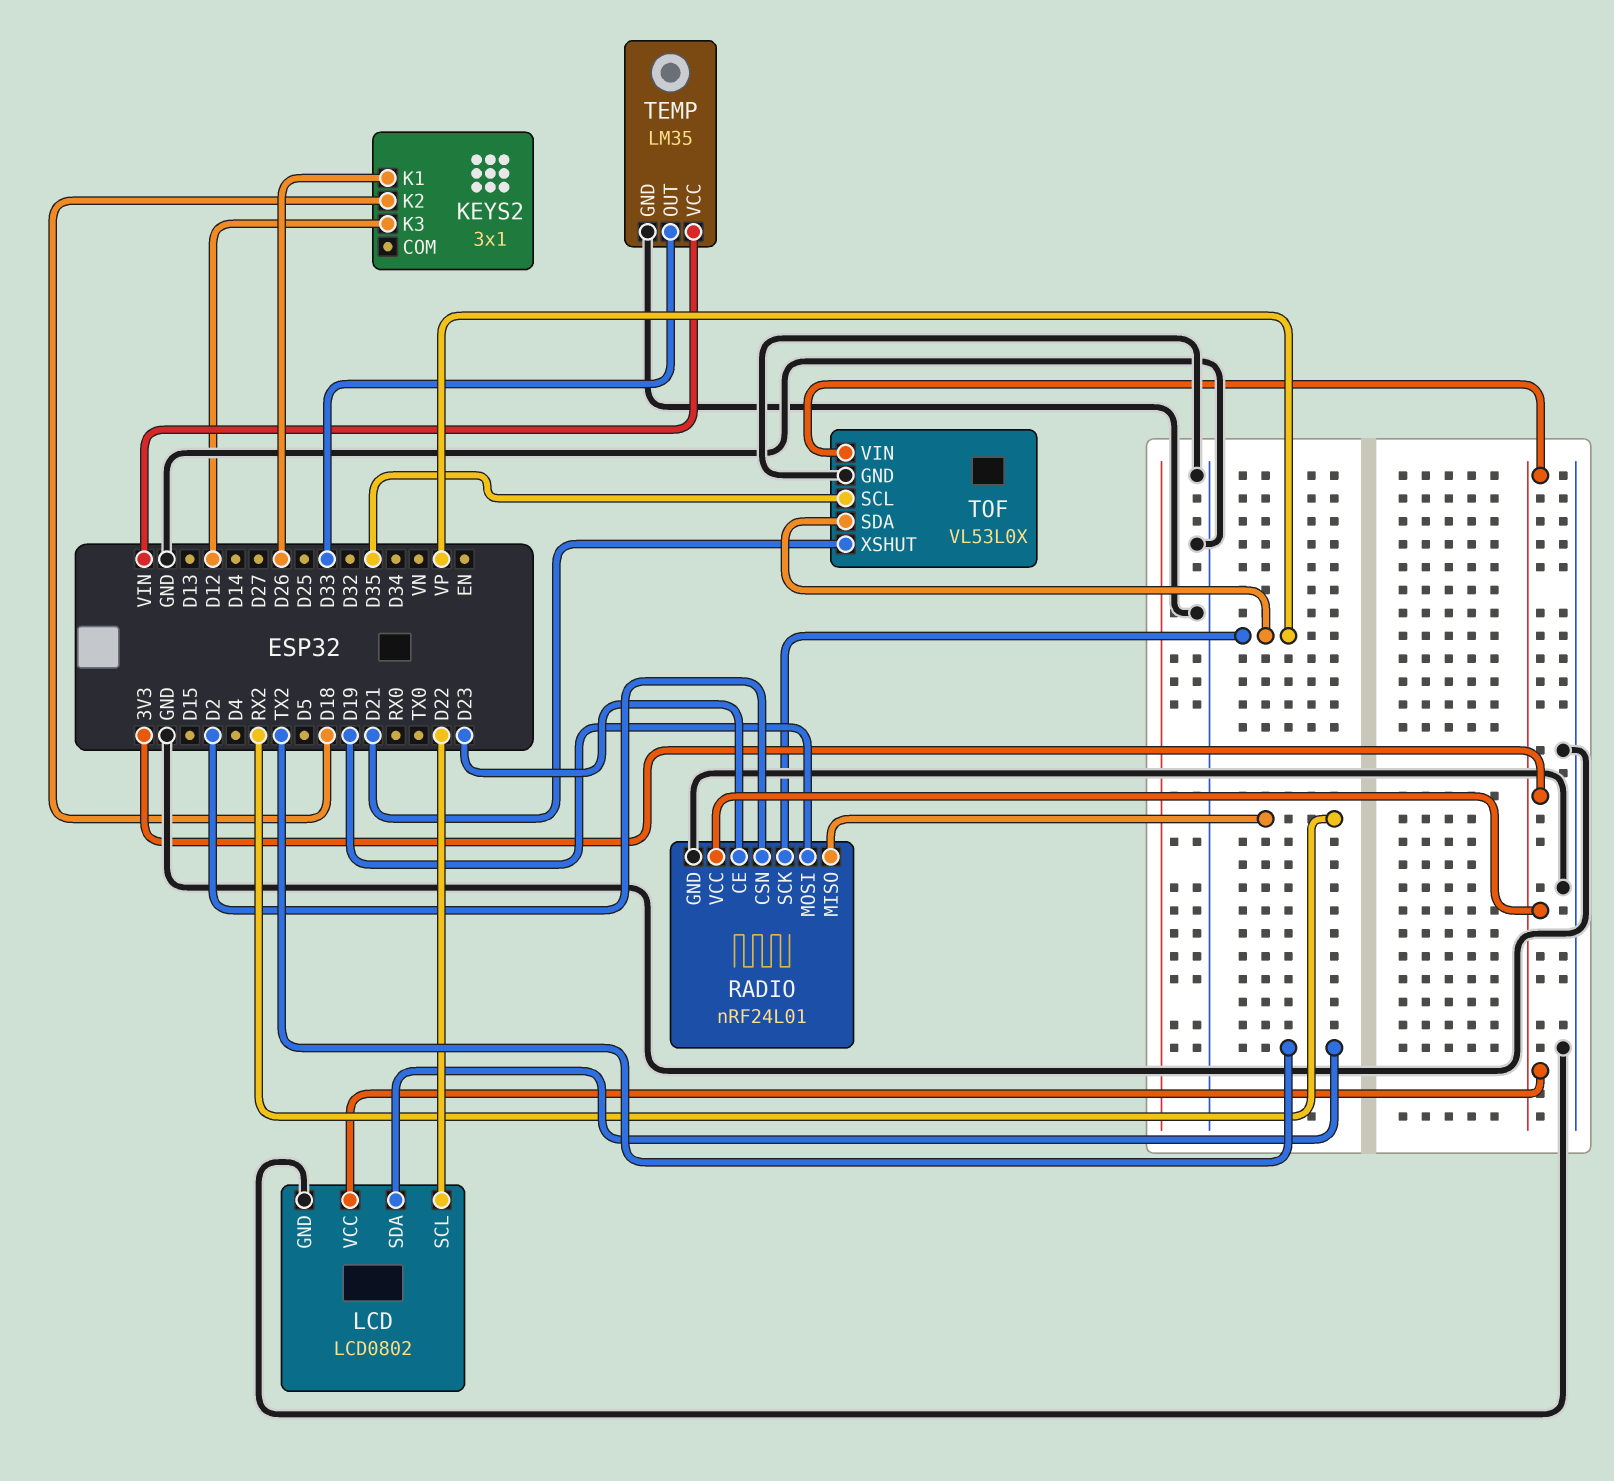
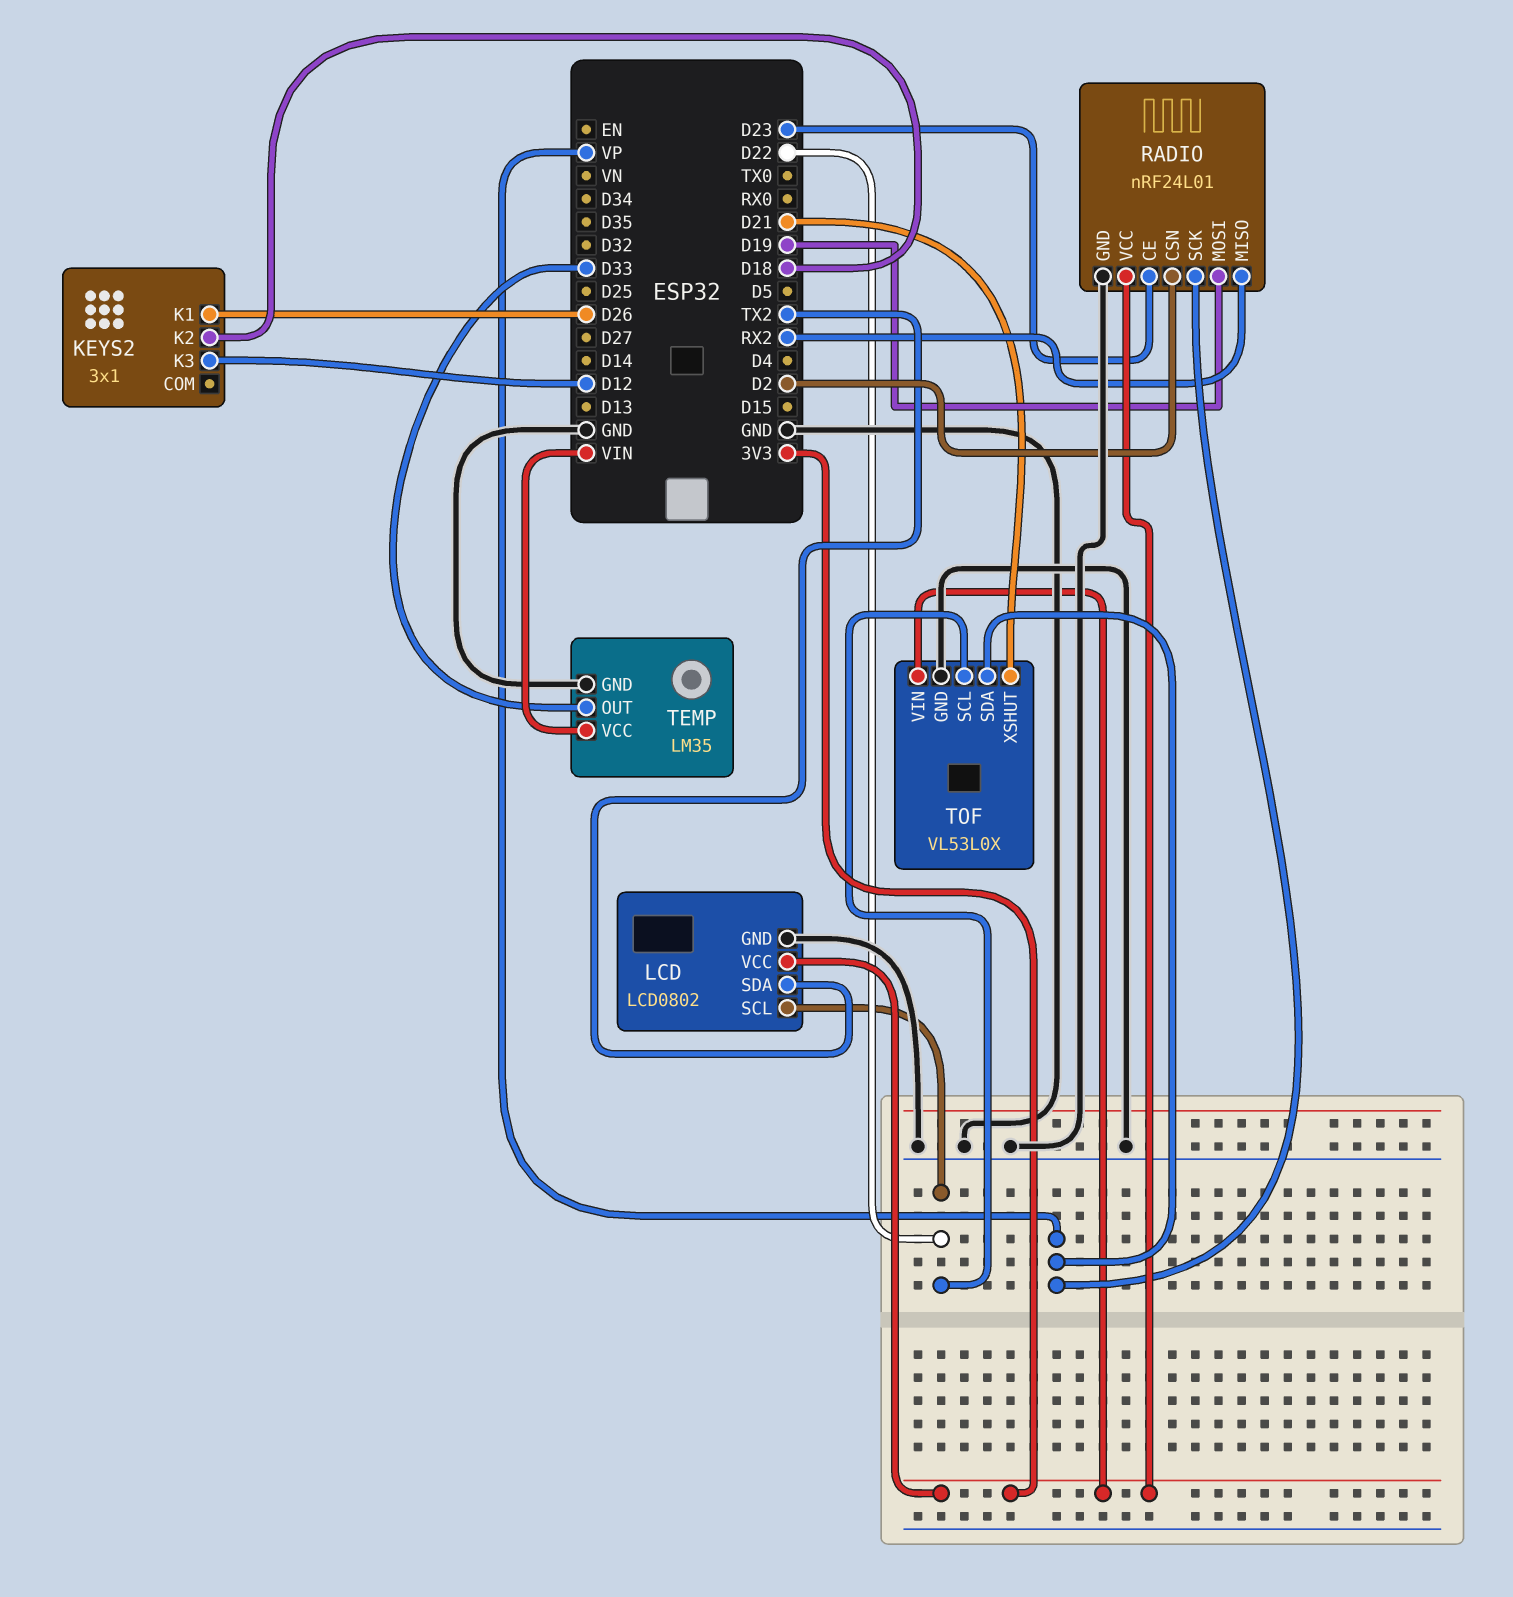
TOF pin SCL: D35 -> D22

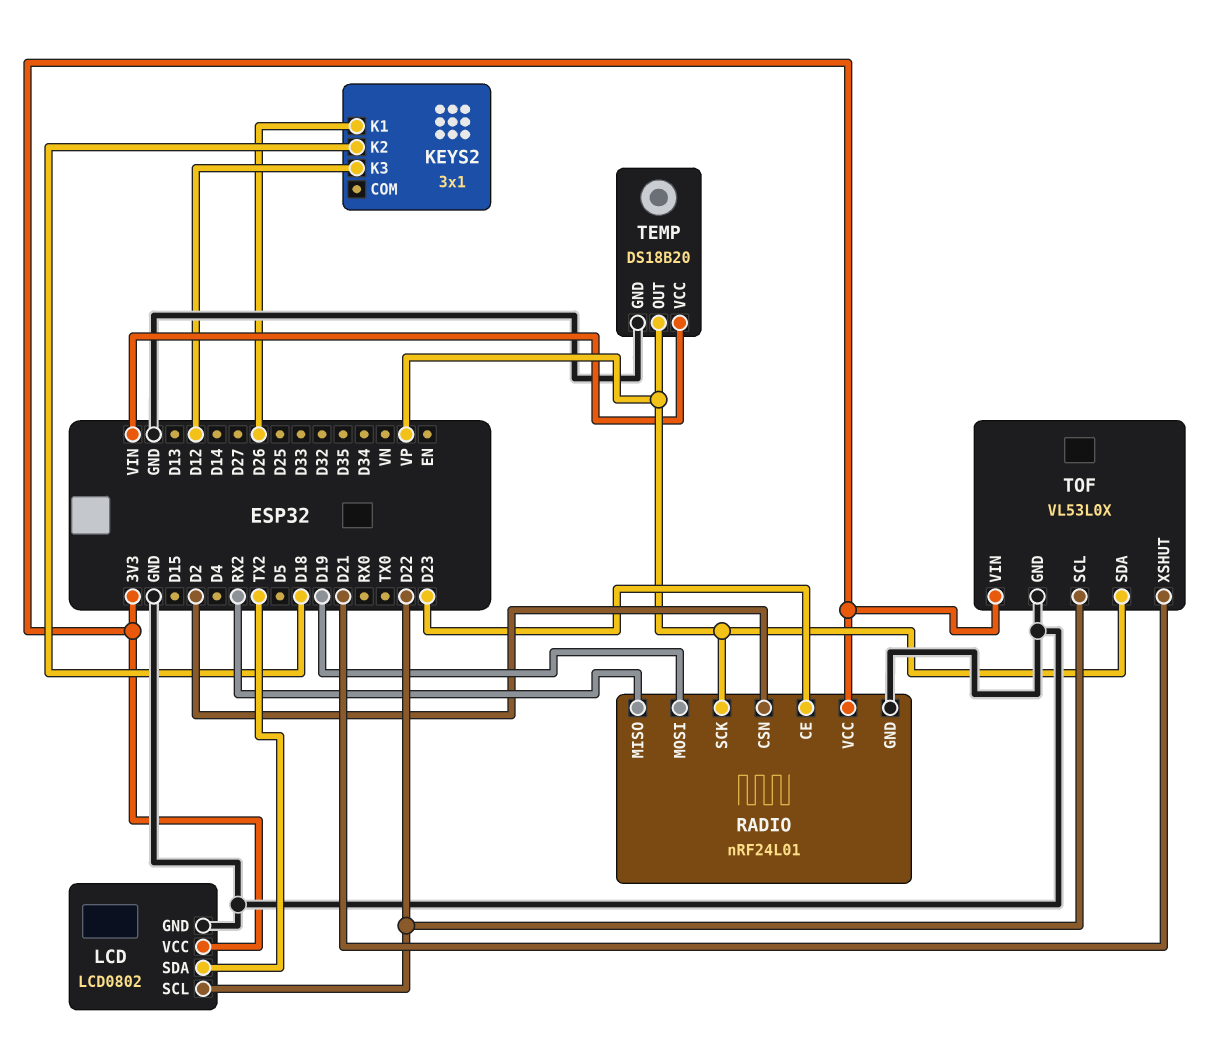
TEMP: LM35 -> DS18B20
TEMP pin OUT: D33 -> VP

